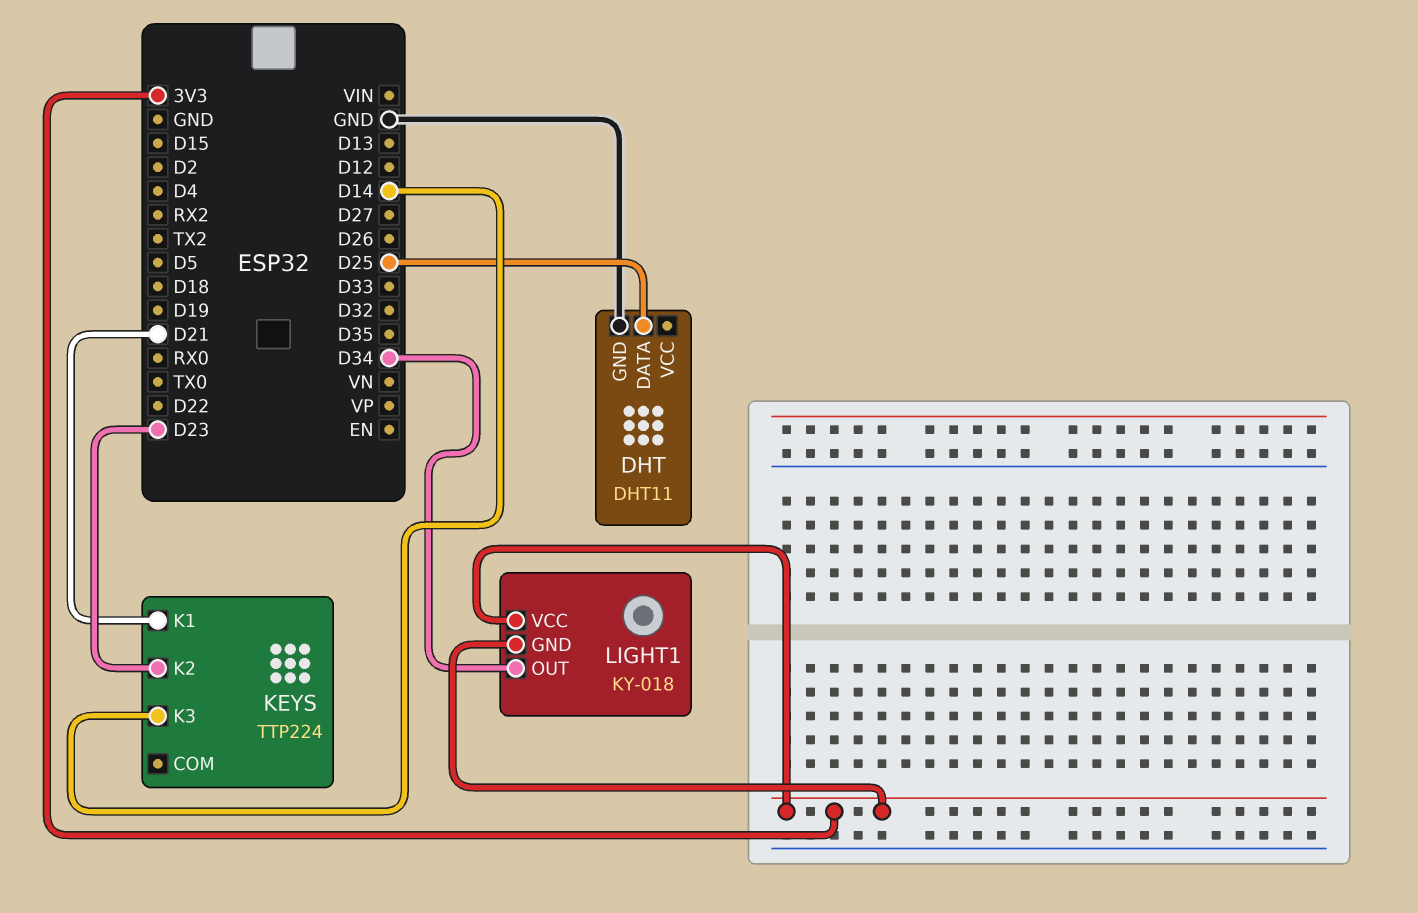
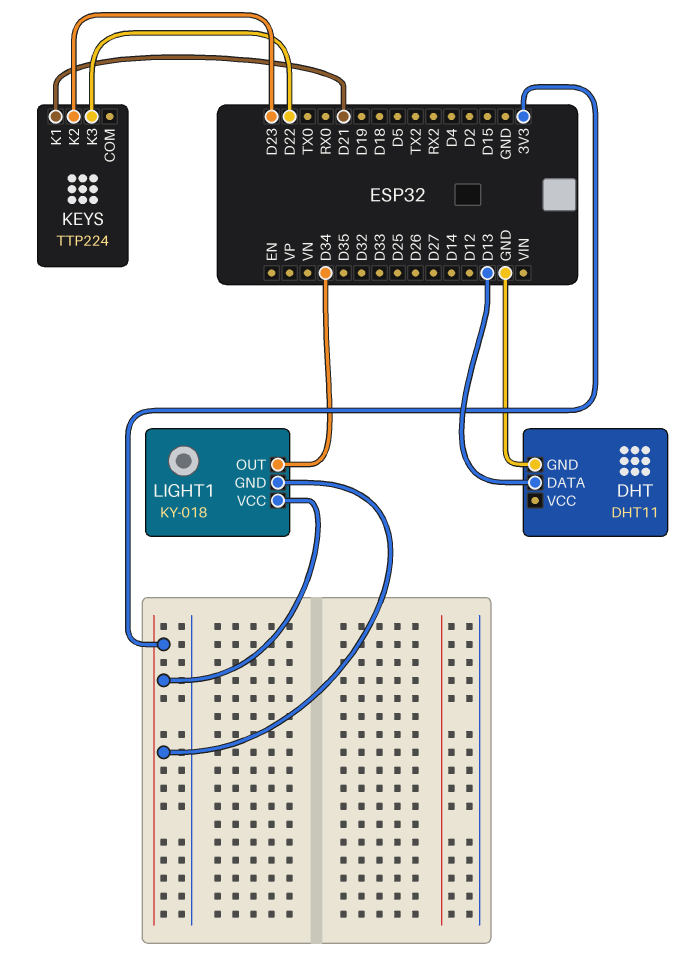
DHT pin DATA: D25 -> D13
KEYS pin K3: D14 -> D22

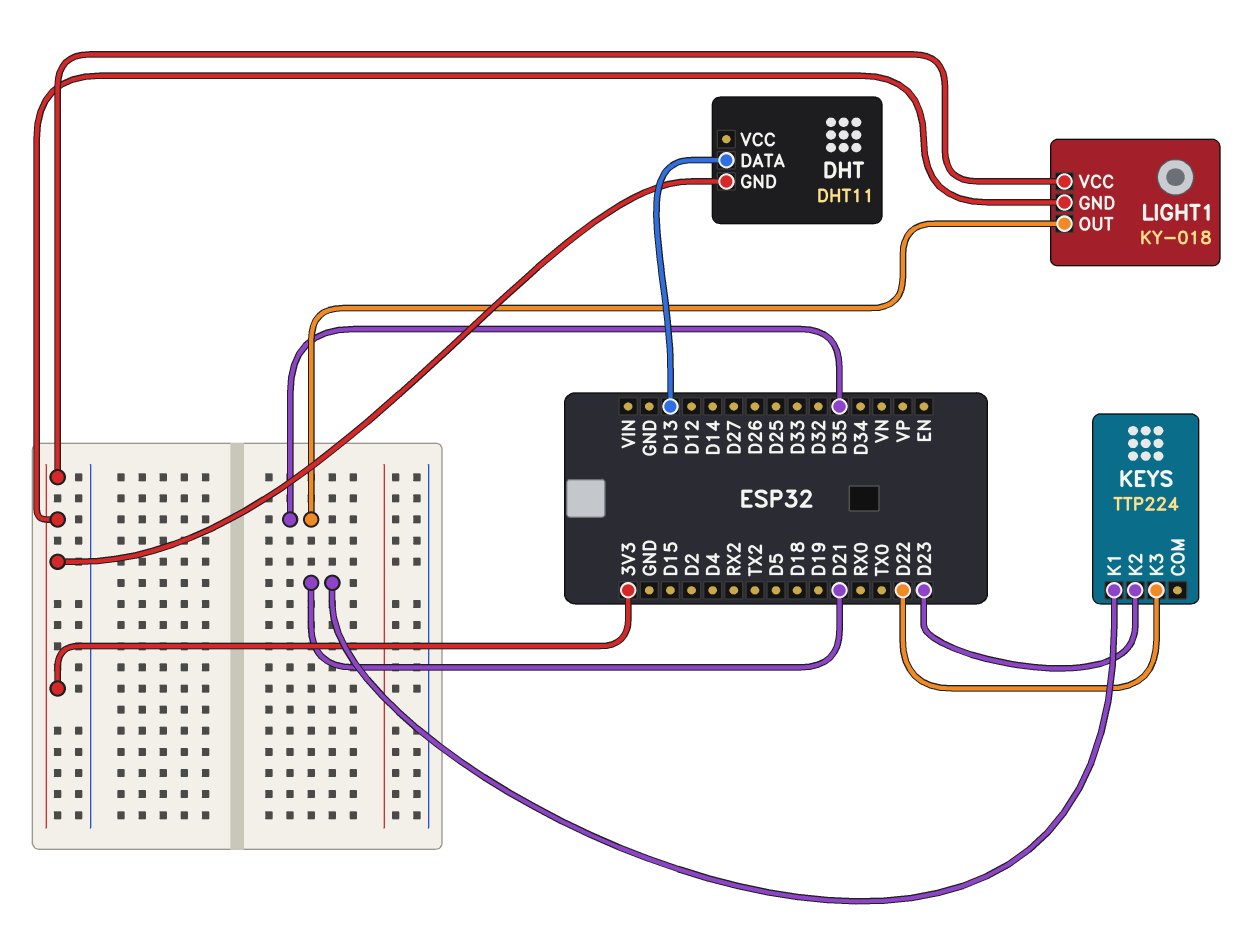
DHT pin GND: GND -> 3V3
LIGHT1 pin OUT: D34 -> D35

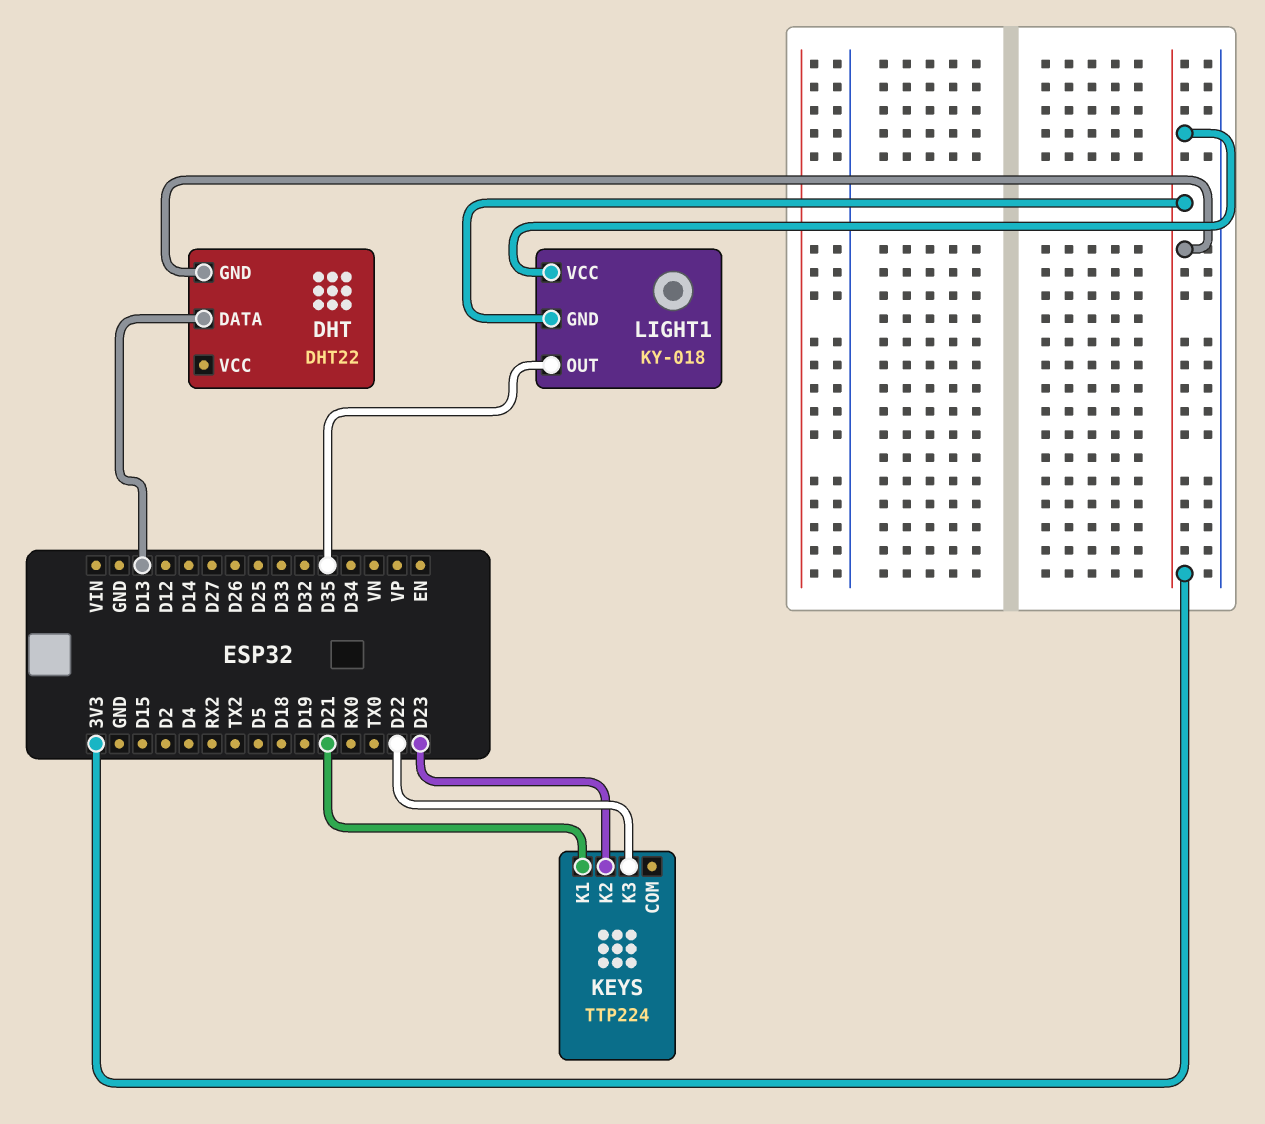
DHT: DHT11 -> DHT22

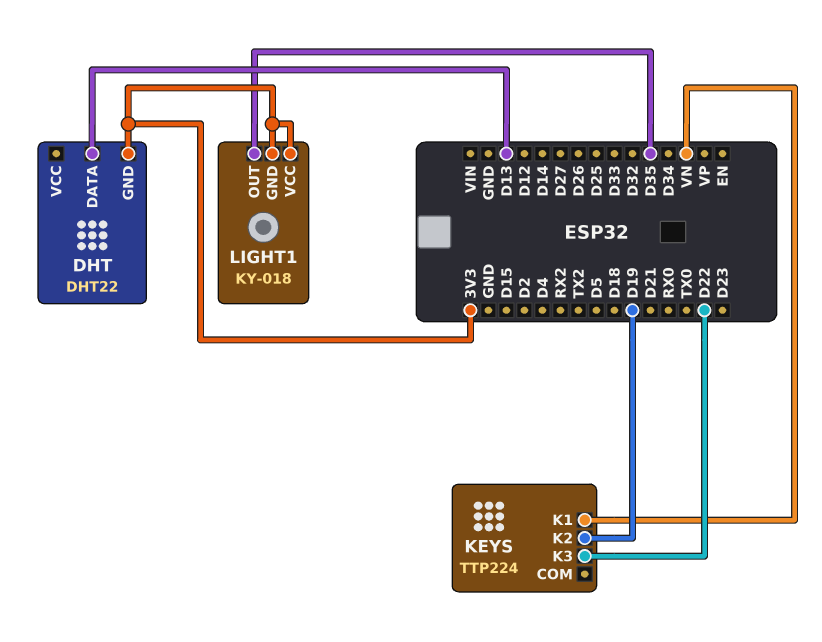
KEYS pin K1: D21 -> VN
KEYS pin K2: D23 -> D19

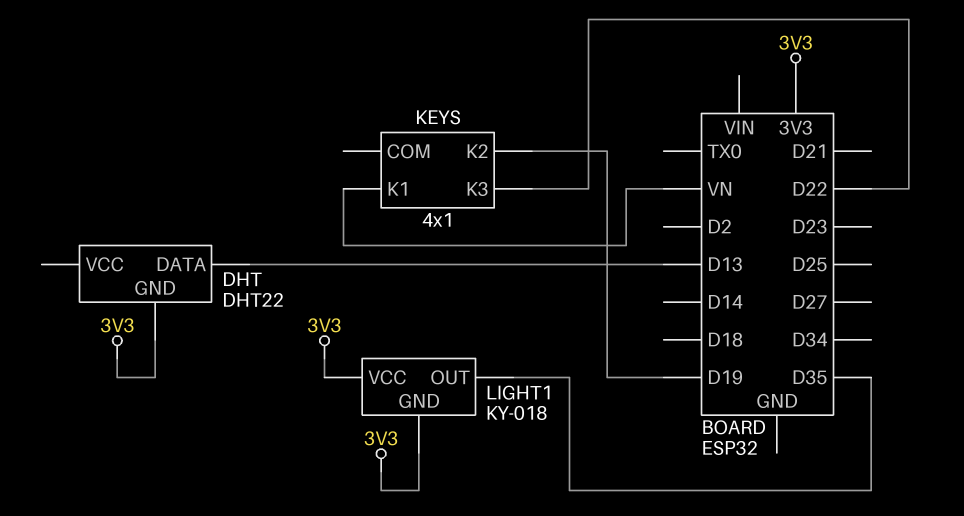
KEYS: TTP224 -> 4x1

